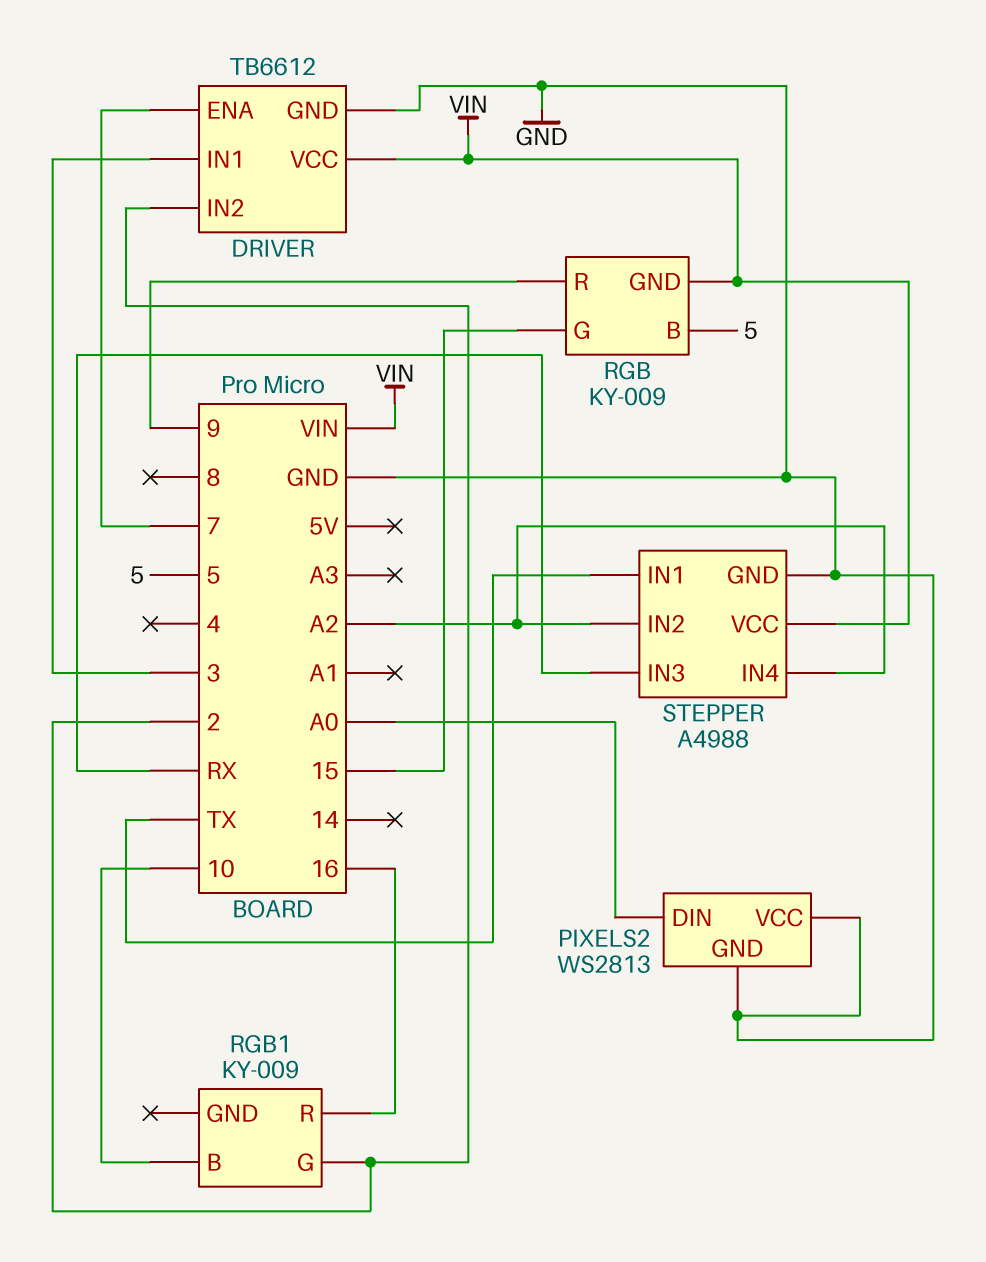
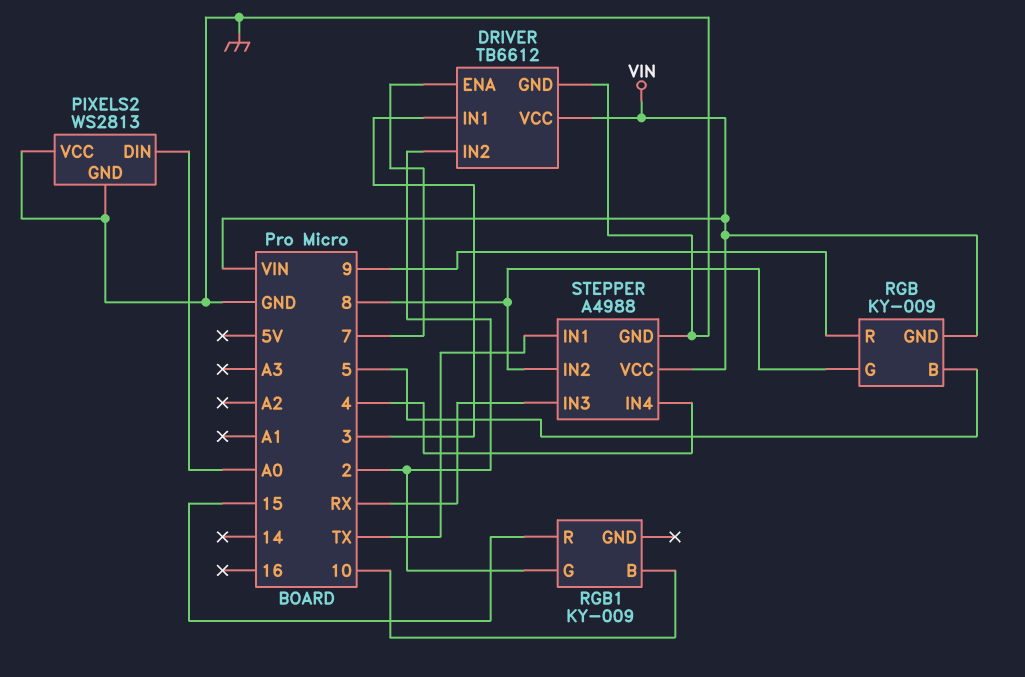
RGB pin G: 15 -> 8
RGB1 pin R: 16 -> 15
STEPPER pin IN2: A2 -> 8
STEPPER pin IN4: A2 -> 4

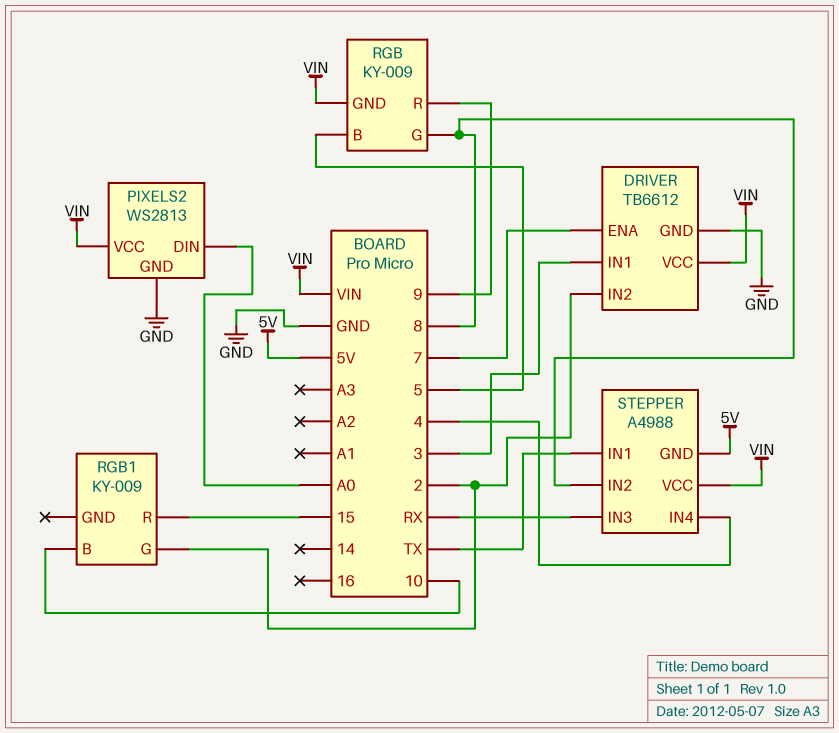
PIXELS2 pin VCC: GND -> VIN
STEPPER pin GND: GND -> 5V

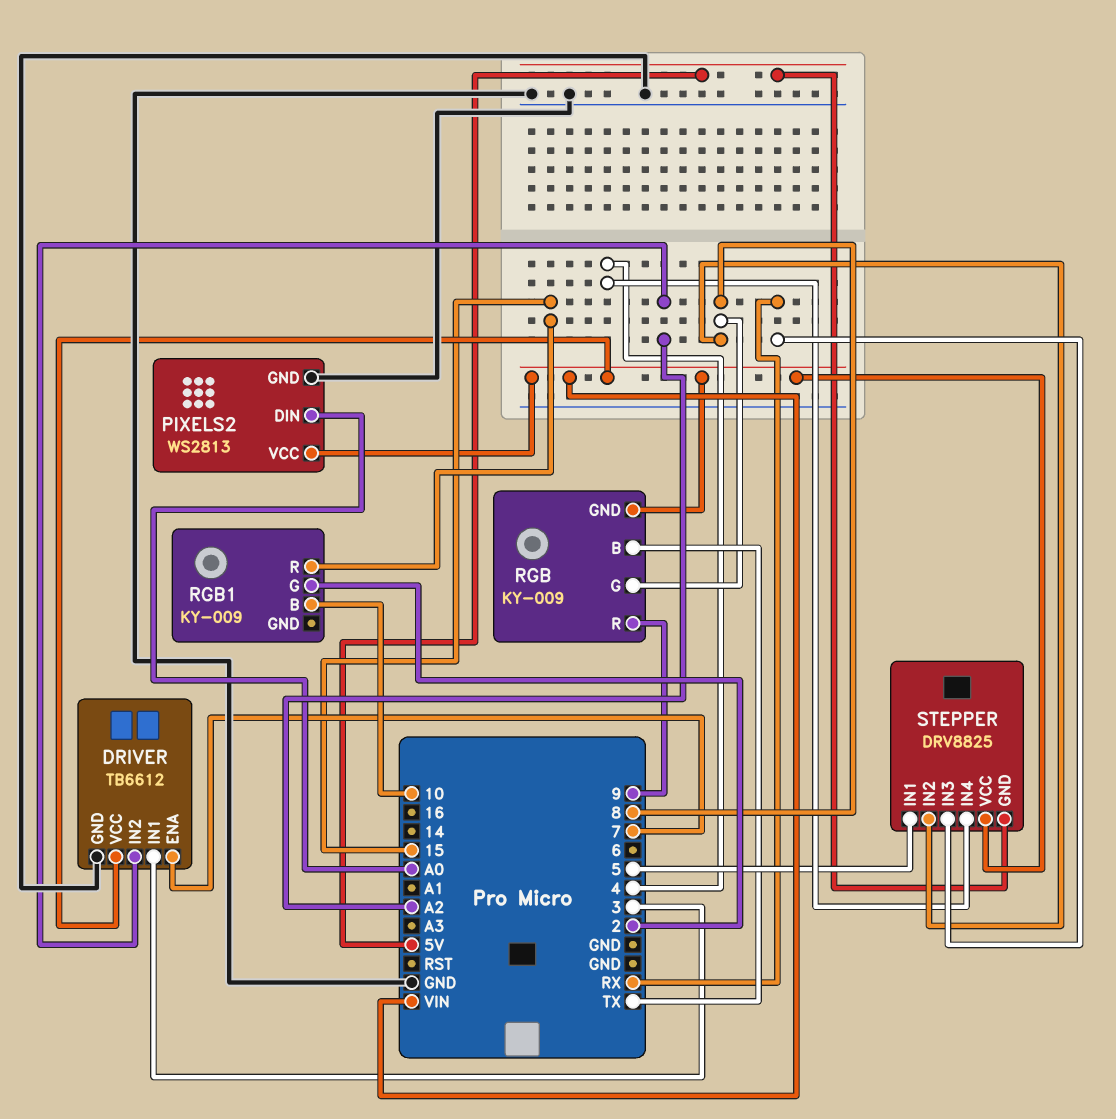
DRIVER pin IN2: 2 -> A2
RGB pin B: 5 -> TX
STEPPER: A4988 -> DRV8825
STEPPER pin IN1: TX -> 5

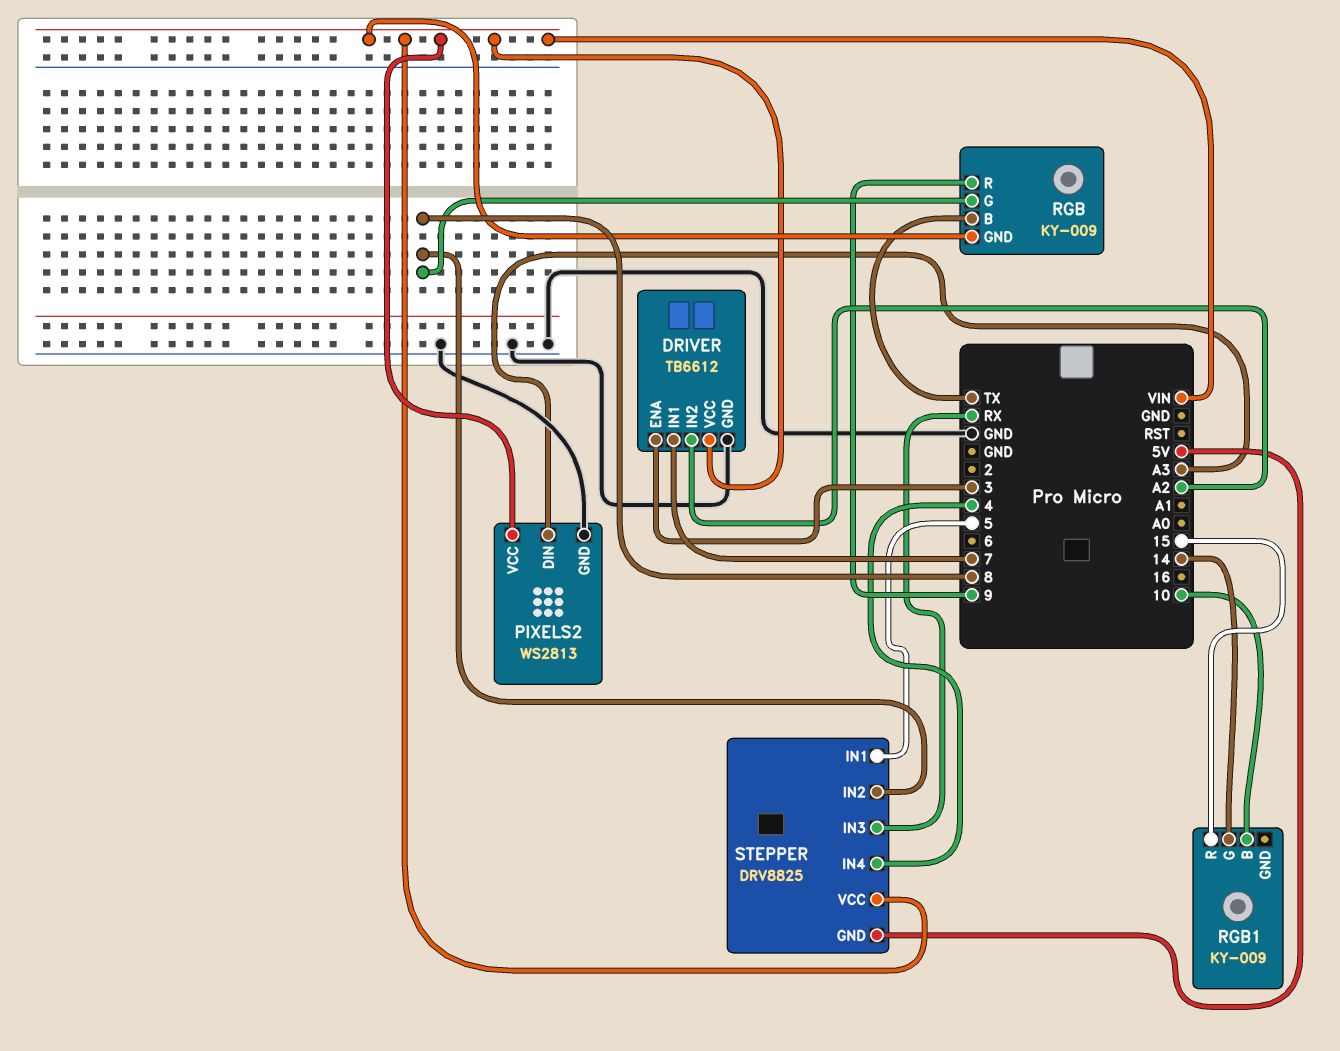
DRIVER pin ENA: 7 -> 3
DRIVER pin IN1: 3 -> 7
PIXELS2 pin DIN: A0 -> A3
RGB1 pin G: 2 -> 14

